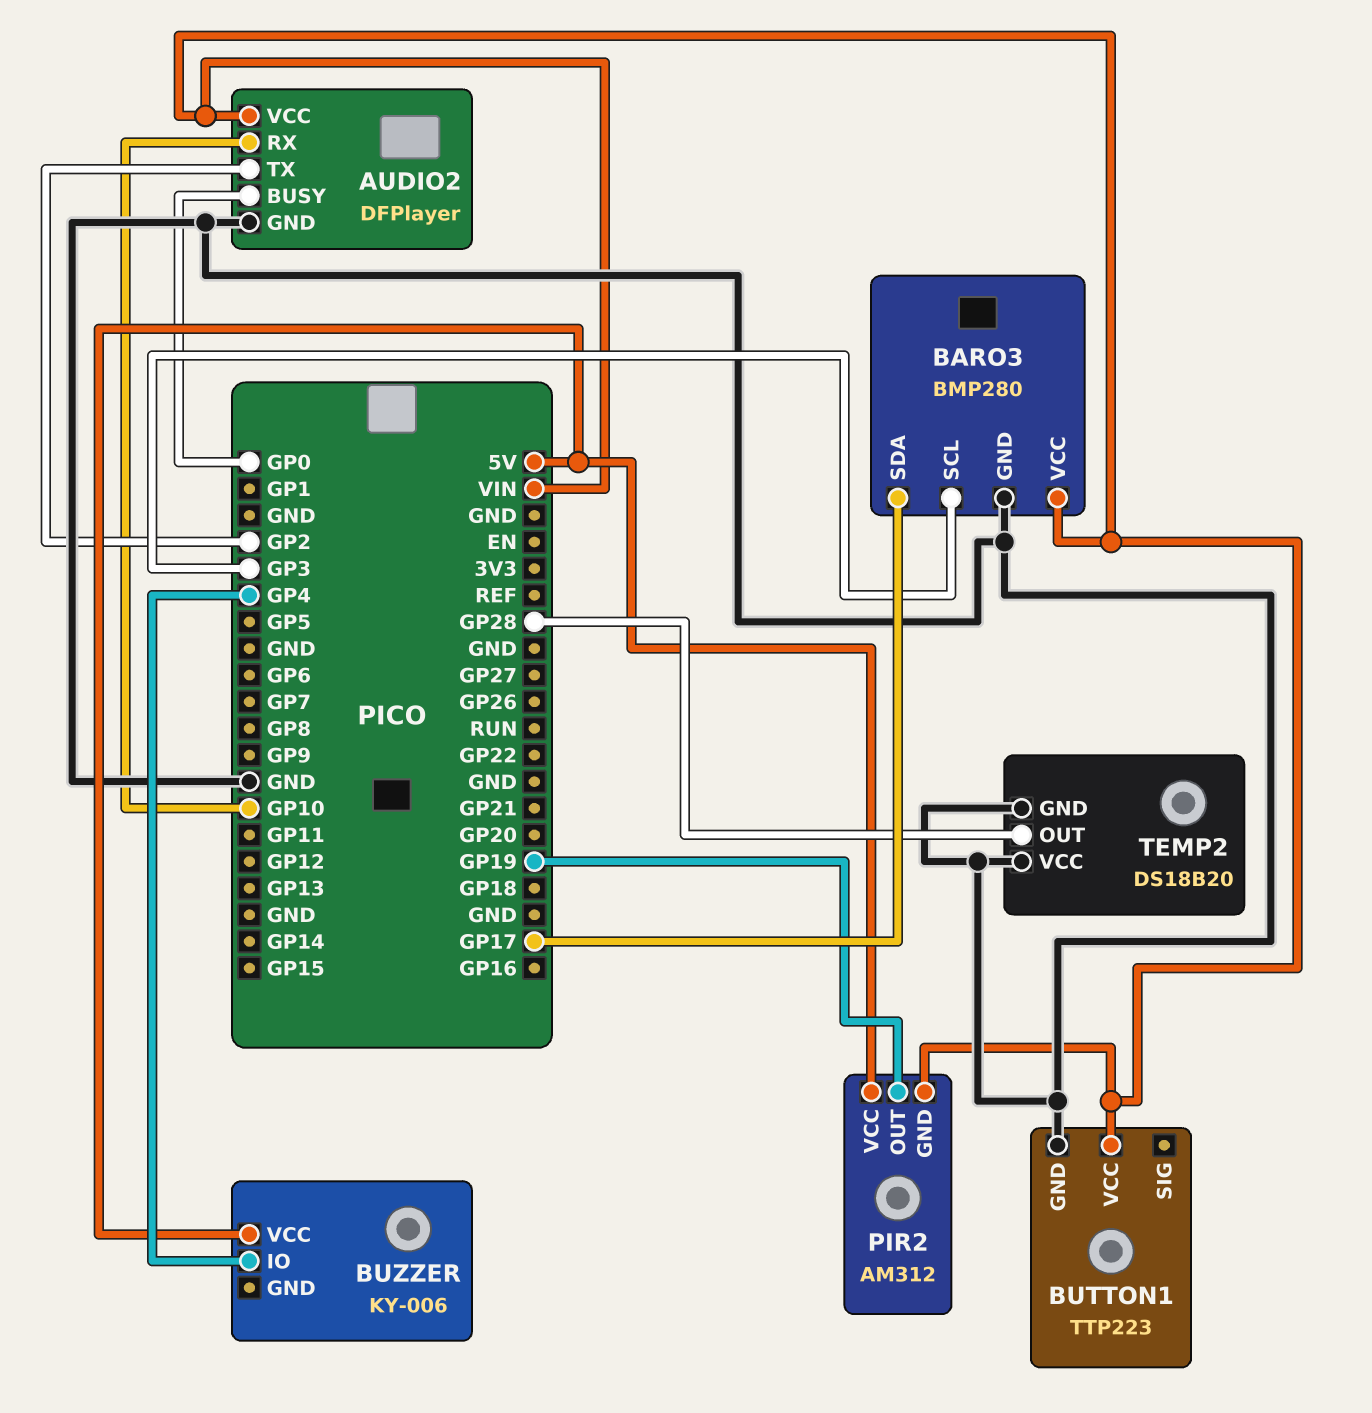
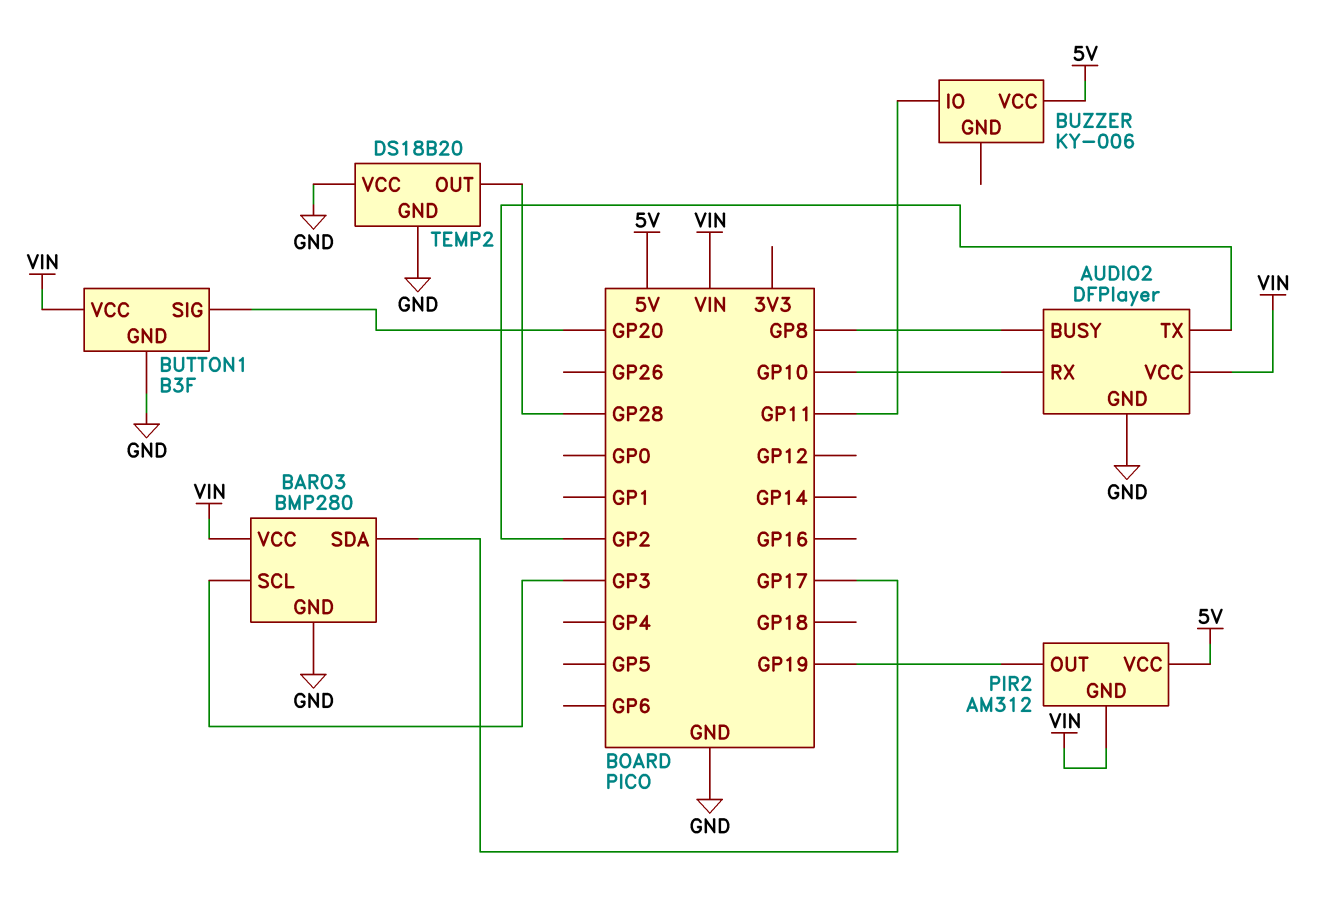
AUDIO2 pin BUSY: GP0 -> GP8
BUTTON1: TTP223 -> B3F
BUTTON1 pin SIG: none -> GP20
BUZZER pin IO: GP4 -> GP11

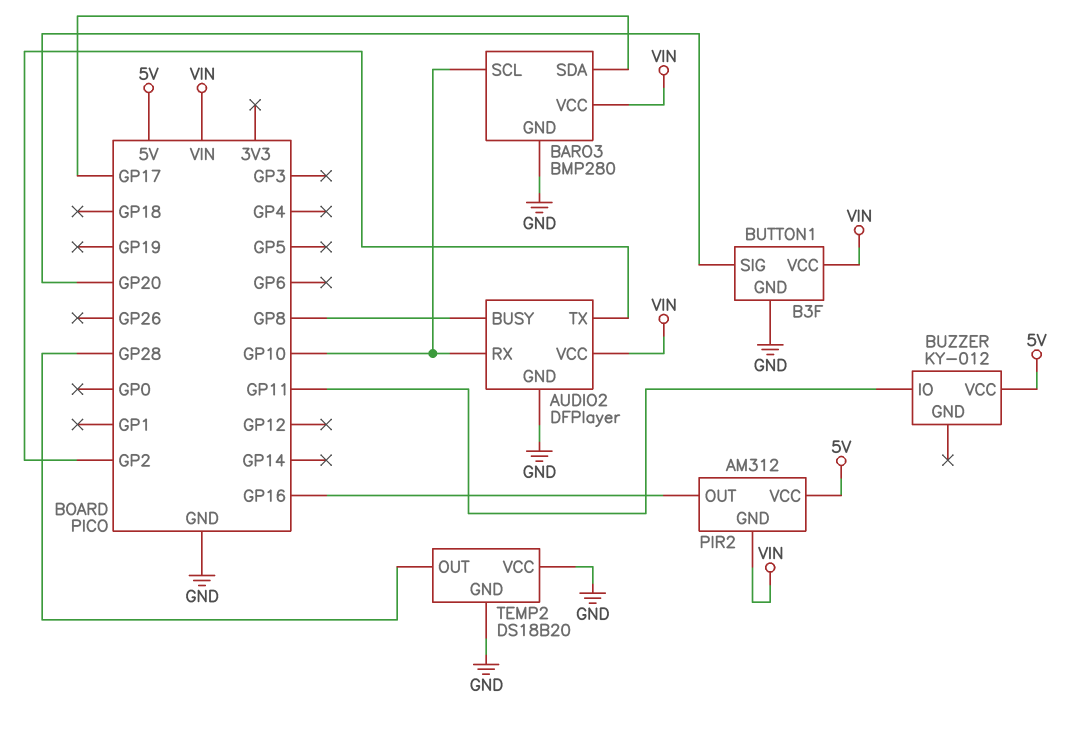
BARO3 pin SCL: GP3 -> GP10
BUZZER: KY-006 -> KY-012
PIR2 pin OUT: GP19 -> GP16

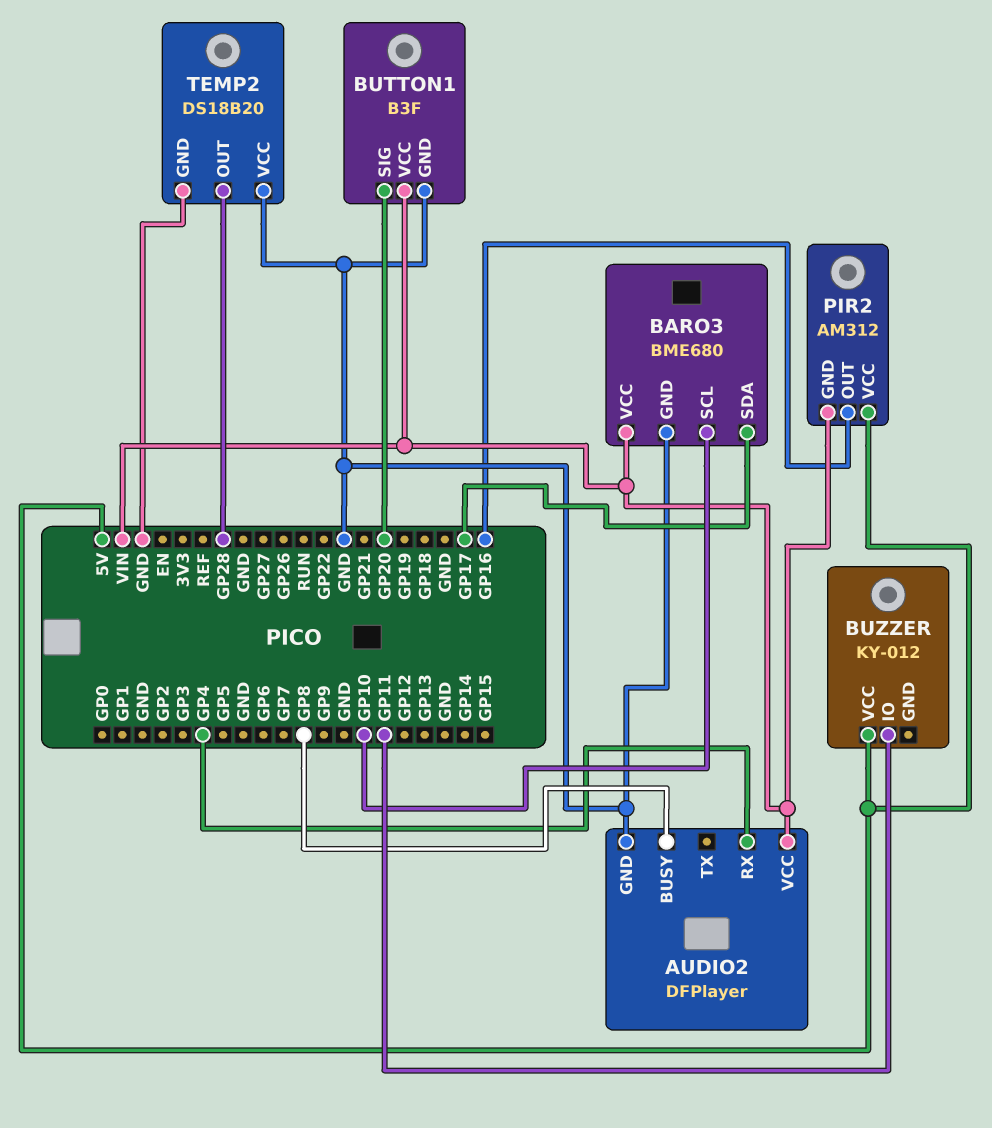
AUDIO2 pin RX: GP10 -> GP4
AUDIO2 pin TX: GP2 -> none
BARO3: BMP280 -> BME680

